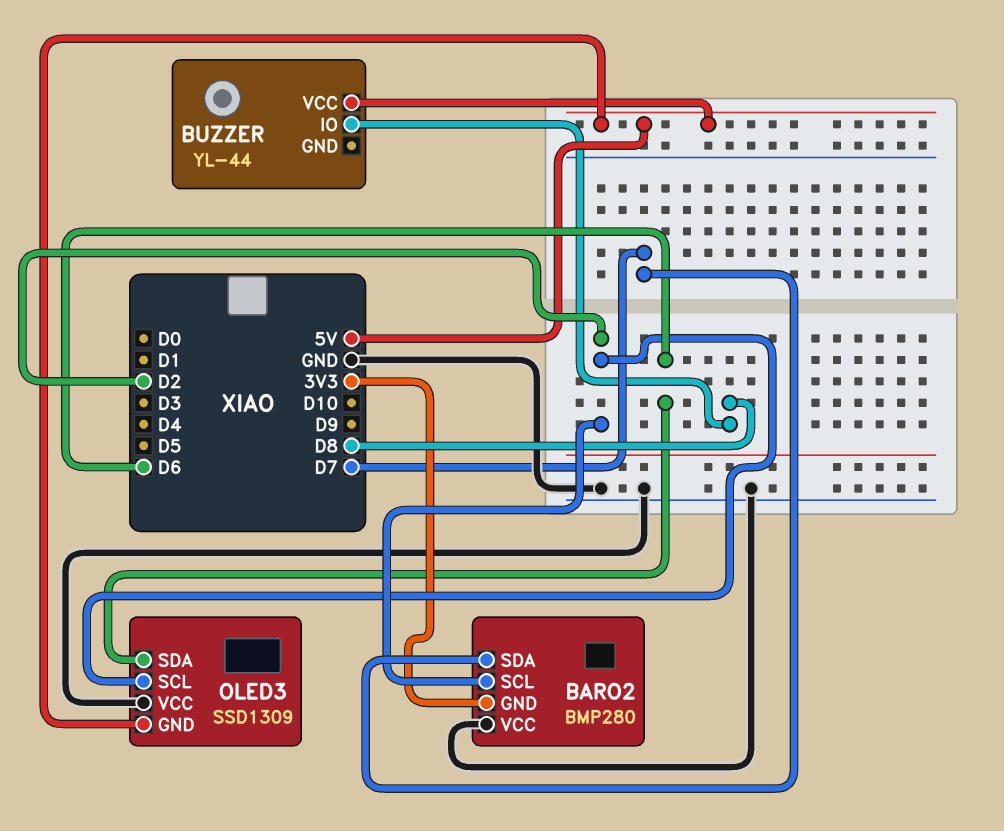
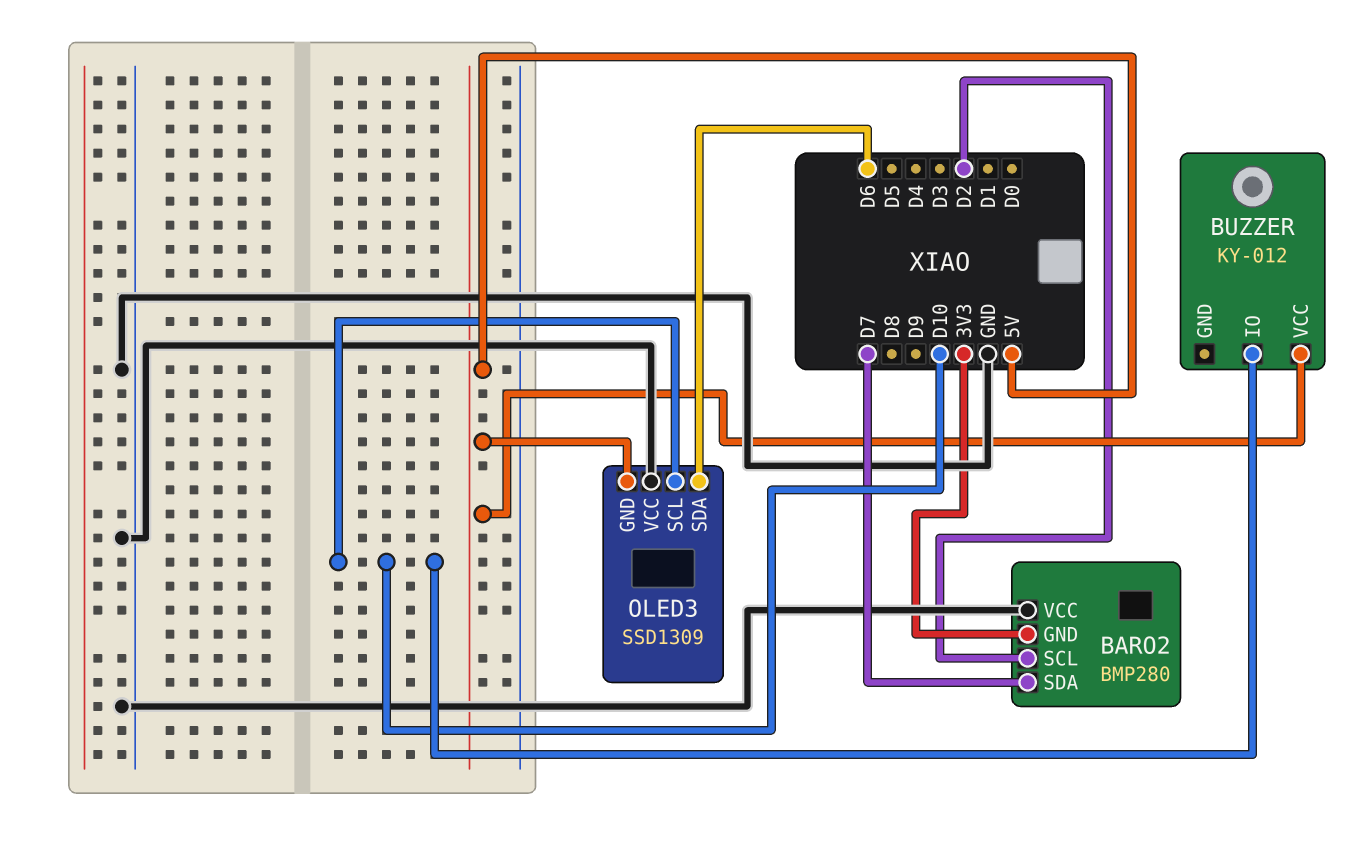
BUZZER: YL-44 -> KY-012
BUZZER pin IO: D8 -> D10
OLED3 pin SCL: D2 -> D10

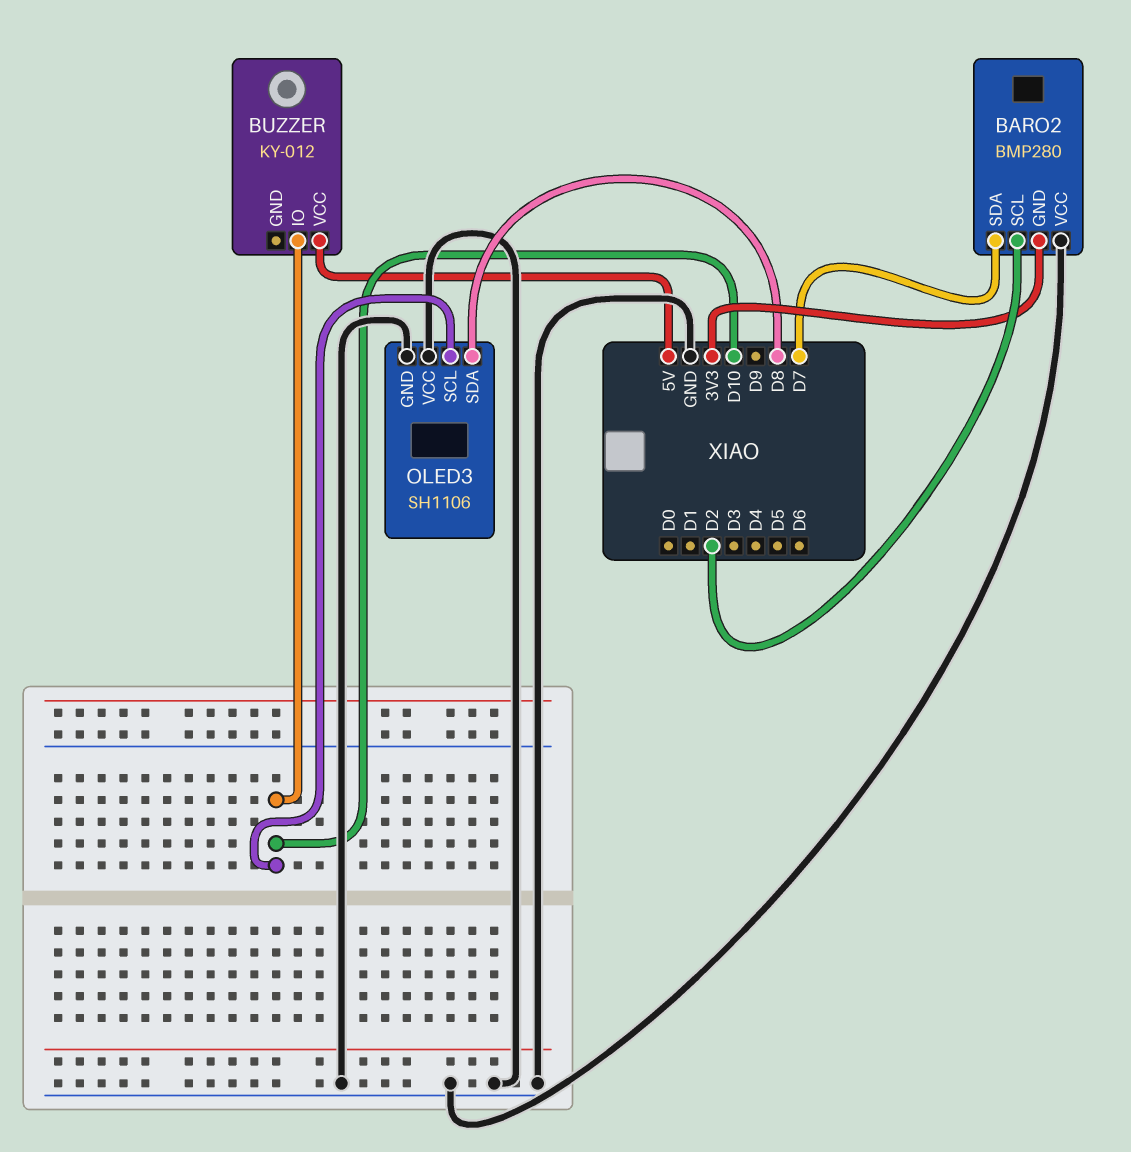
OLED3: SSD1309 -> SH1106
OLED3 pin GND: 5V -> GND
OLED3 pin SDA: D6 -> D8

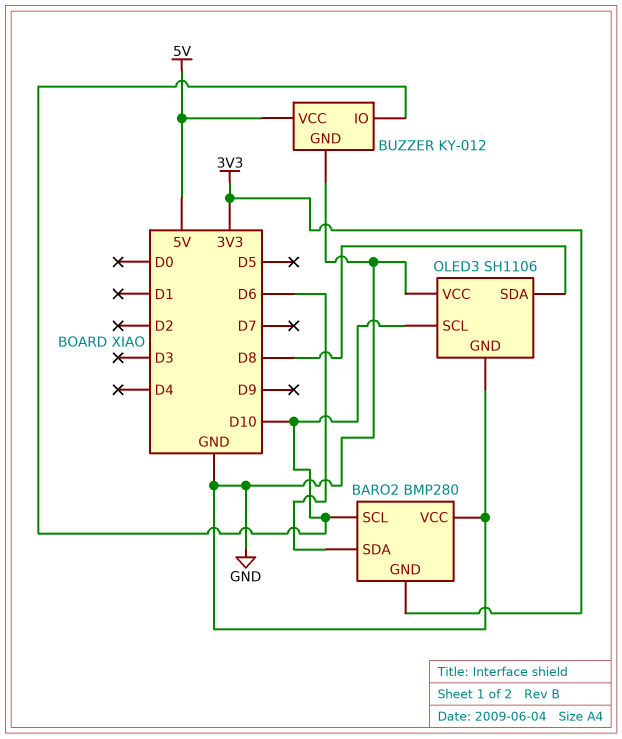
BARO2 pin SCL: D2 -> D10
BARO2 pin SDA: D7 -> D6
BUZZER pin GND: none -> GND

